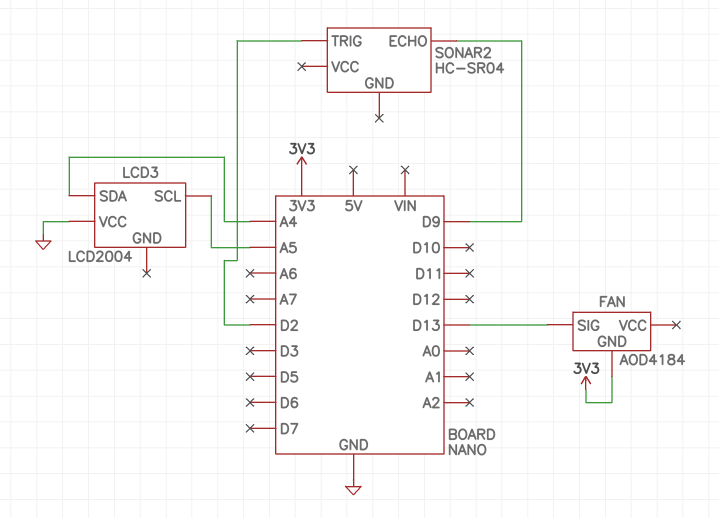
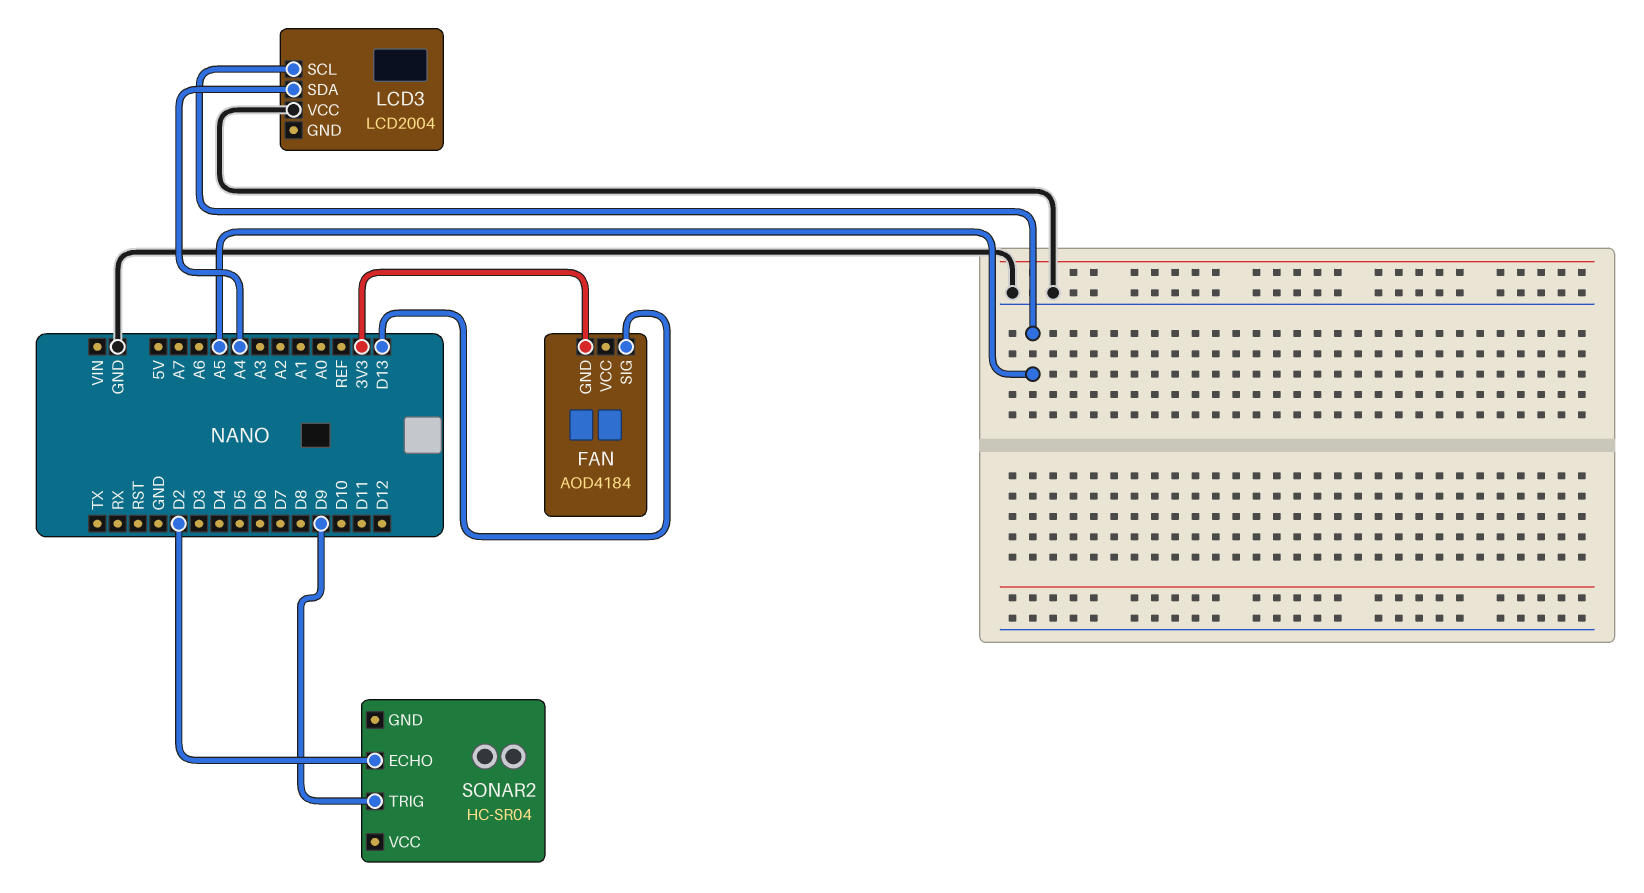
SONAR2 pin ECHO: D9 -> D2
SONAR2 pin TRIG: D2 -> D9

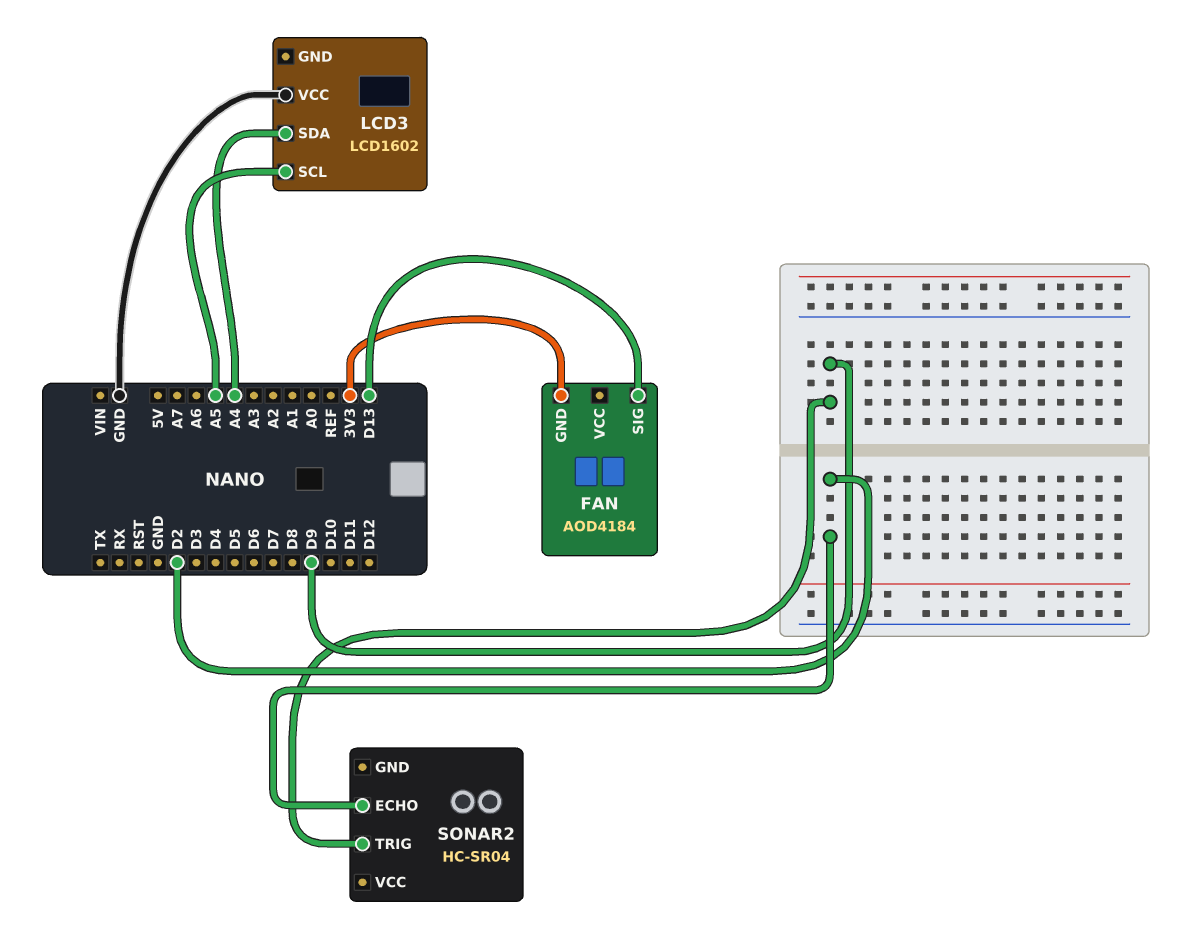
LCD3: LCD2004 -> LCD1602

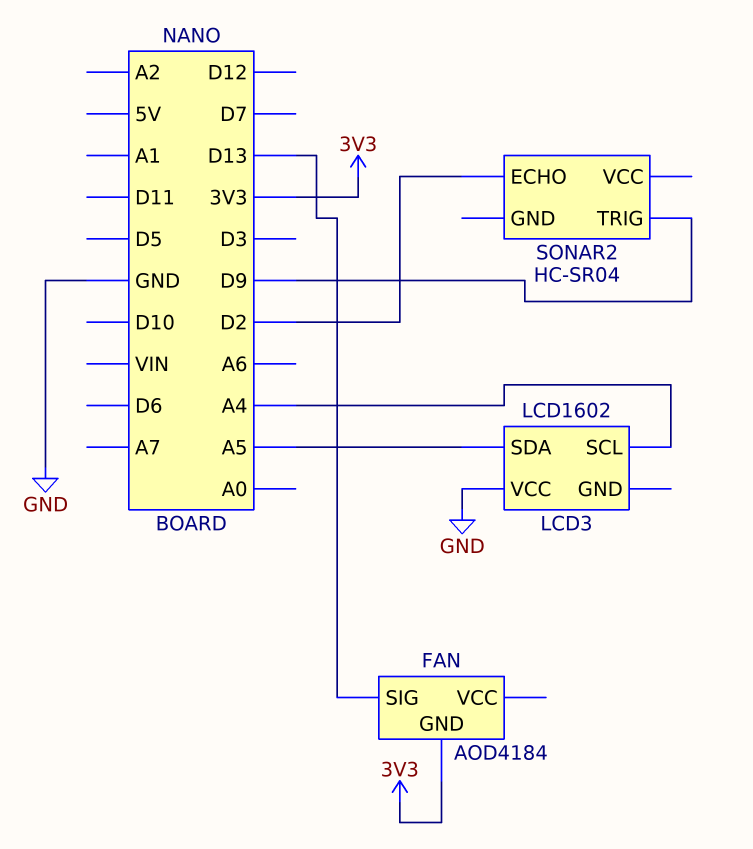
LCD3 pin SCL: A5 -> A4
LCD3 pin SDA: A4 -> A5

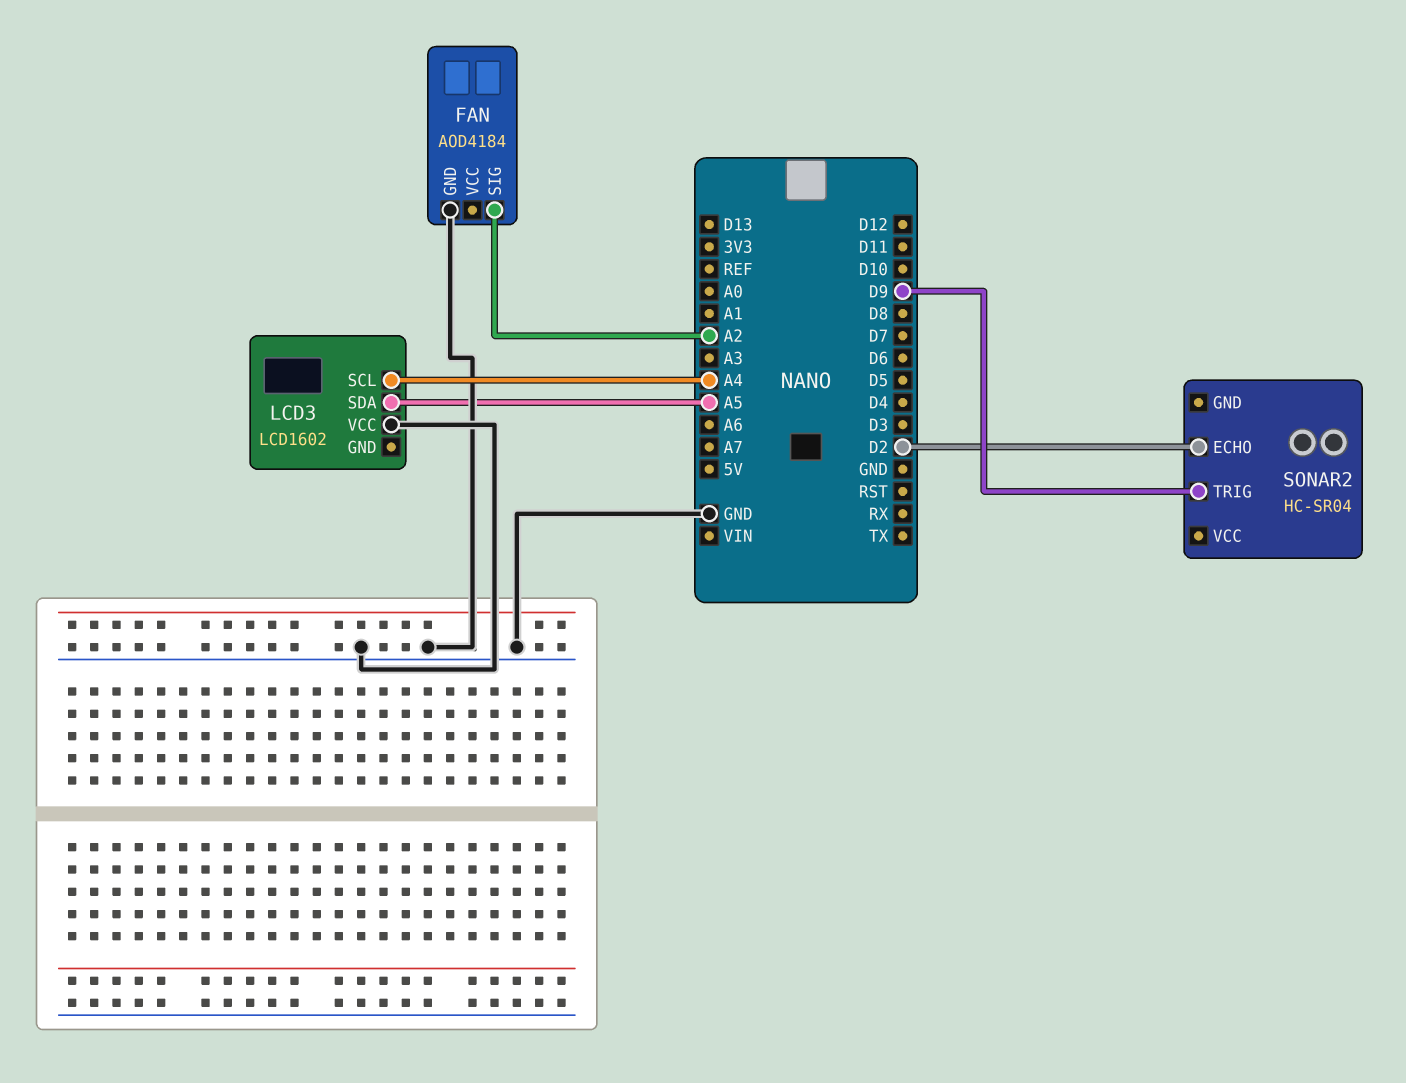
FAN pin GND: 3V3 -> GND
FAN pin SIG: D13 -> A2

